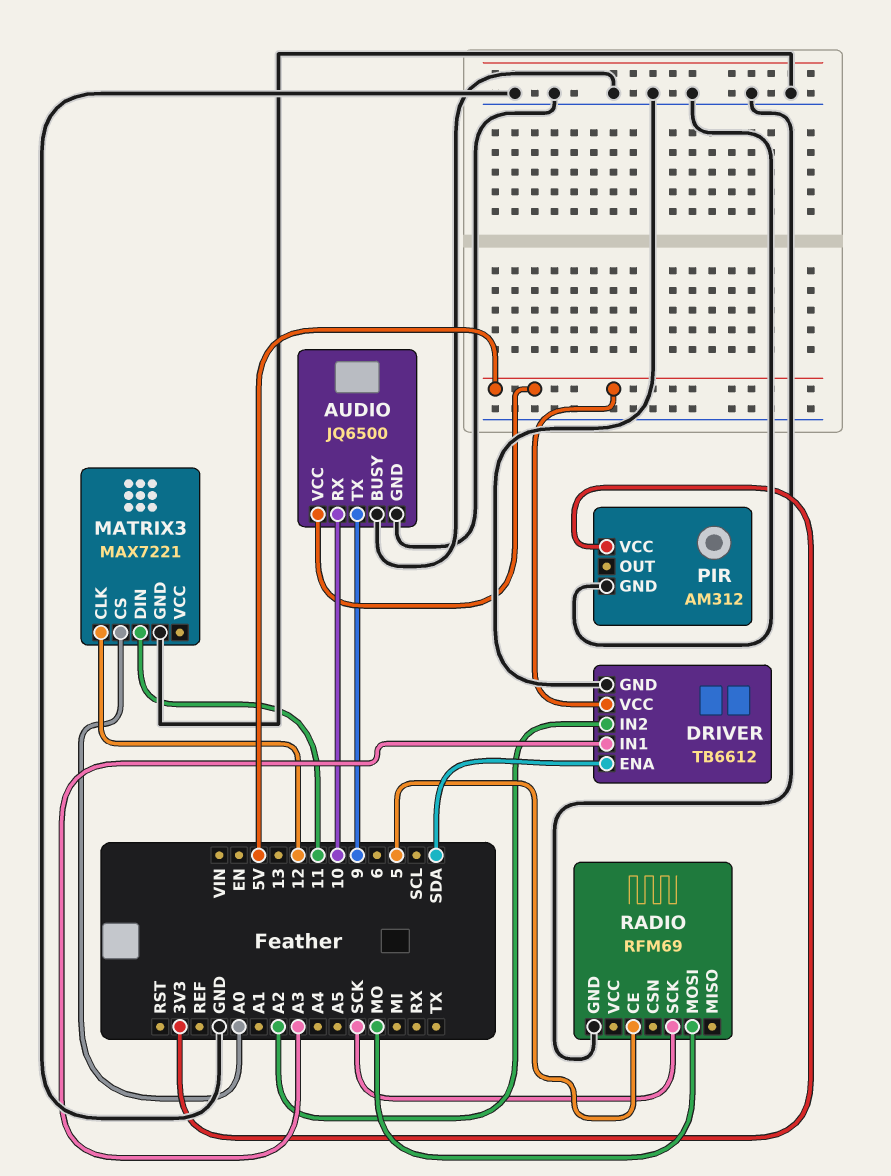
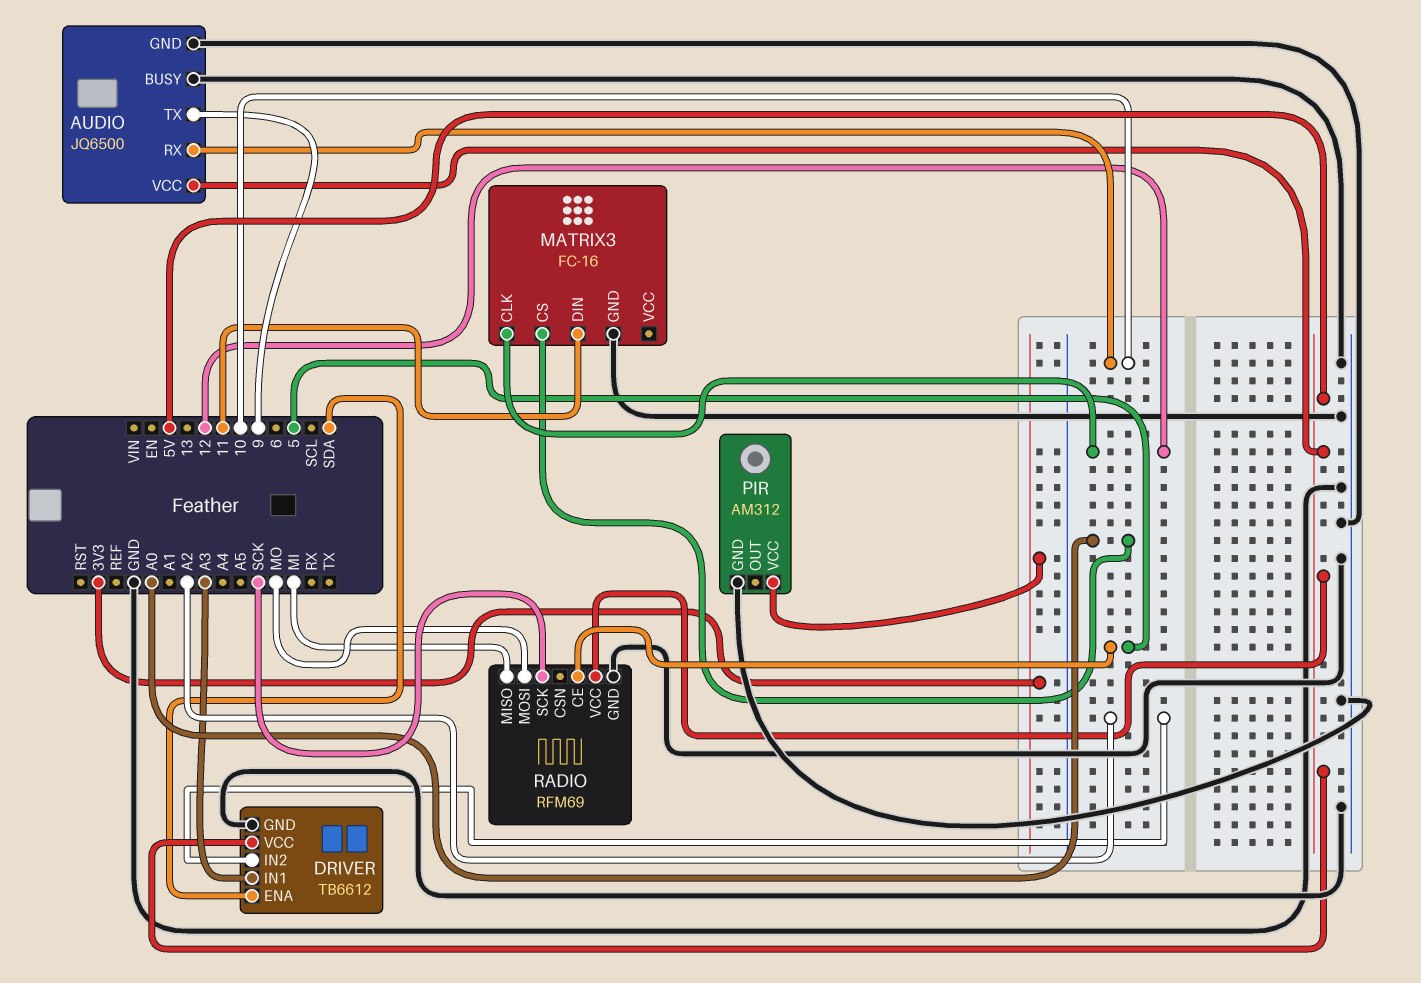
MATRIX3: MAX7221 -> FC-16
RADIO pin MISO: none -> MI
RADIO pin VCC: none -> 5V

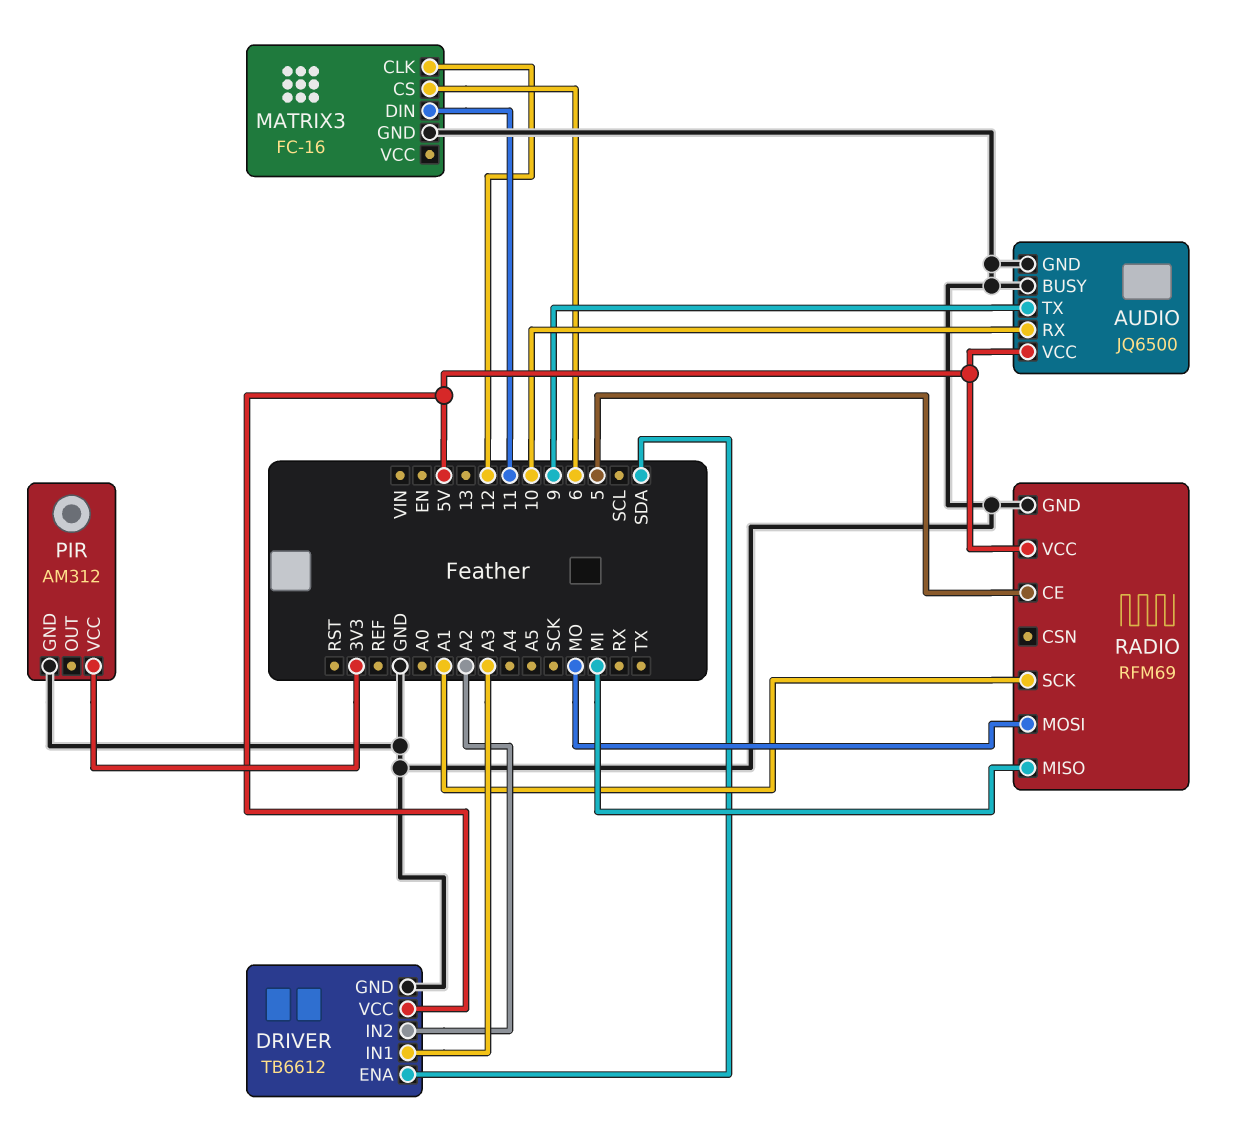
MATRIX3 pin CS: A0 -> 6
RADIO pin SCK: SCK -> A1

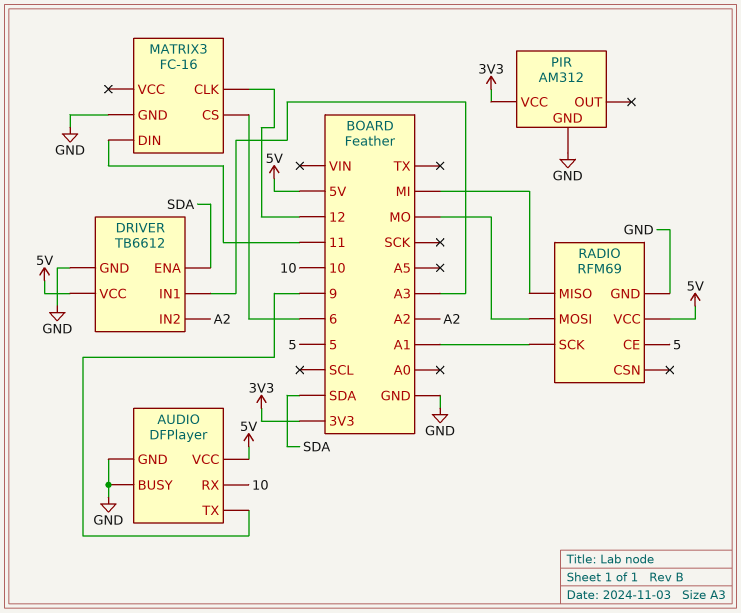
AUDIO: JQ6500 -> DFPlayer

